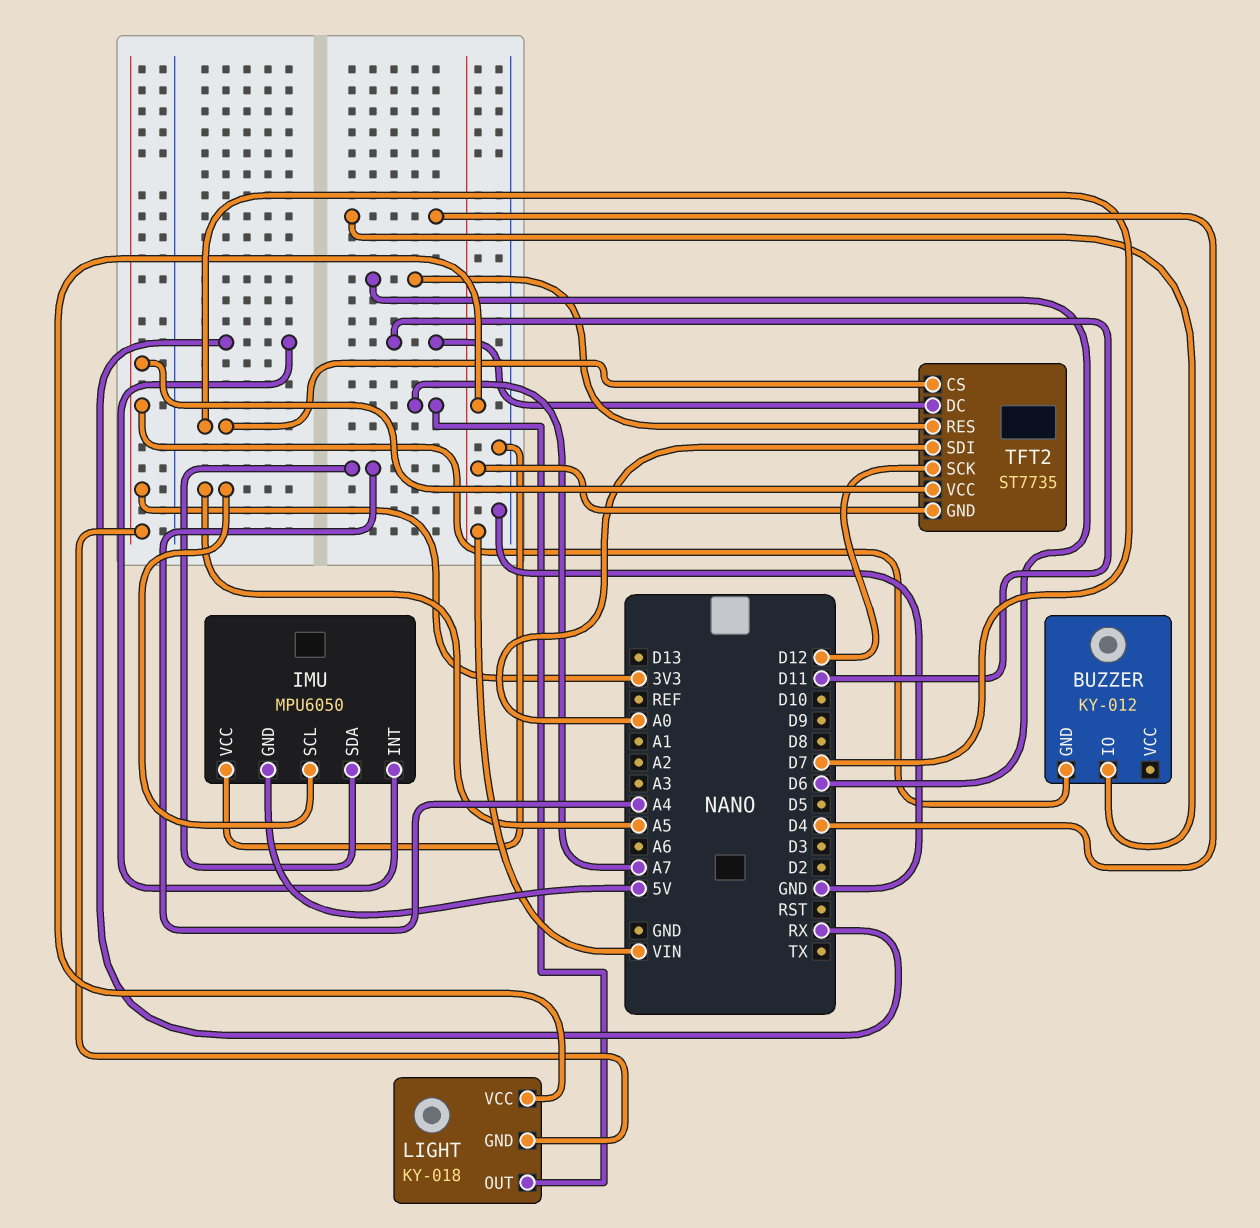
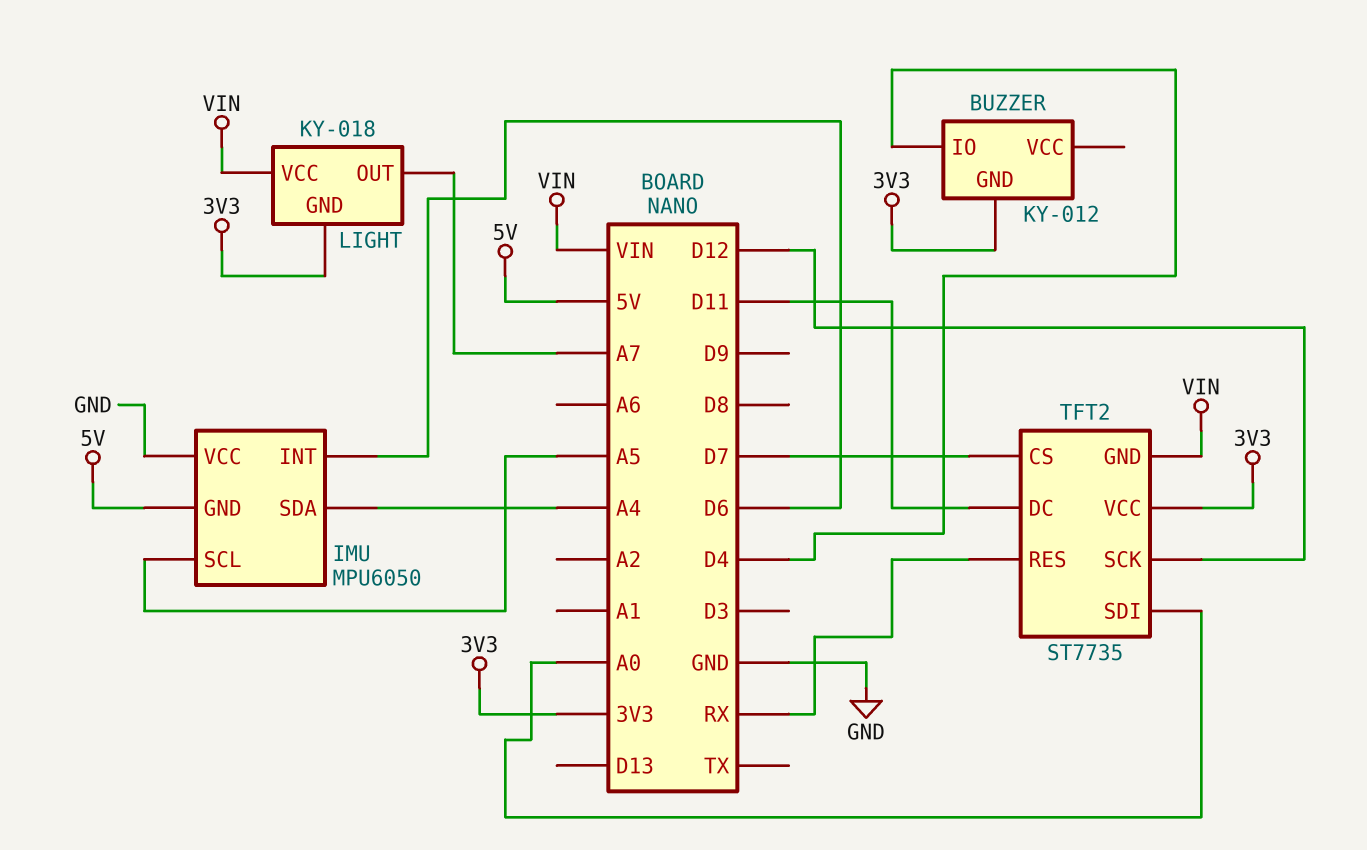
IMU pin INT: RX -> D6
TFT2 pin RES: D6 -> RX

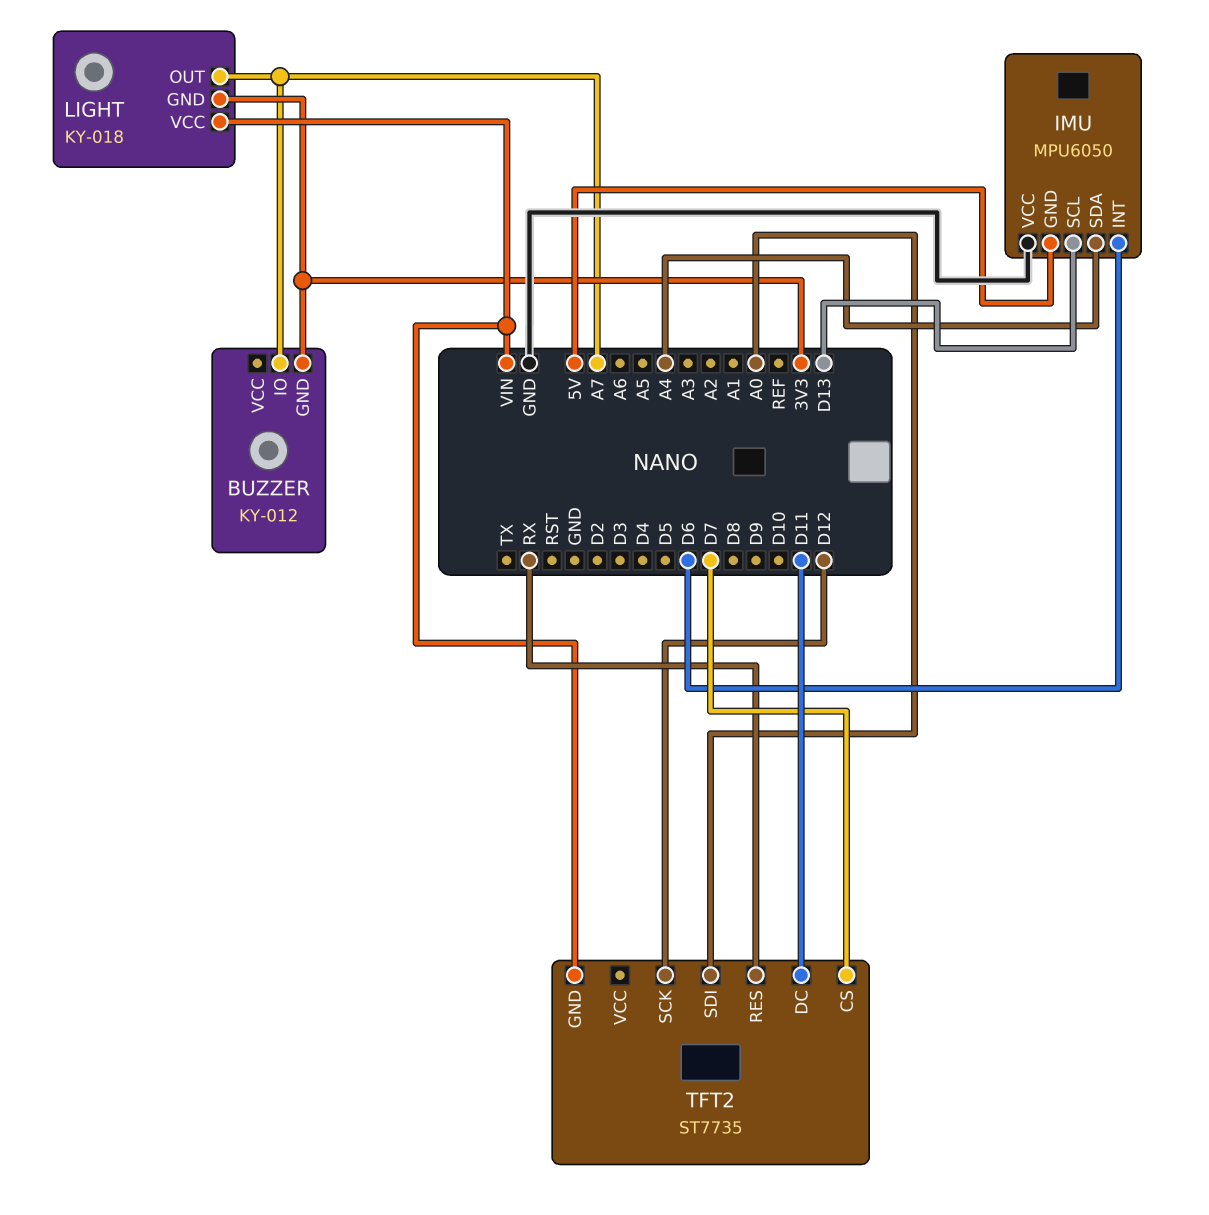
BUZZER pin IO: D4 -> A7
IMU pin SCL: A5 -> D13
TFT2 pin VCC: 3V3 -> none

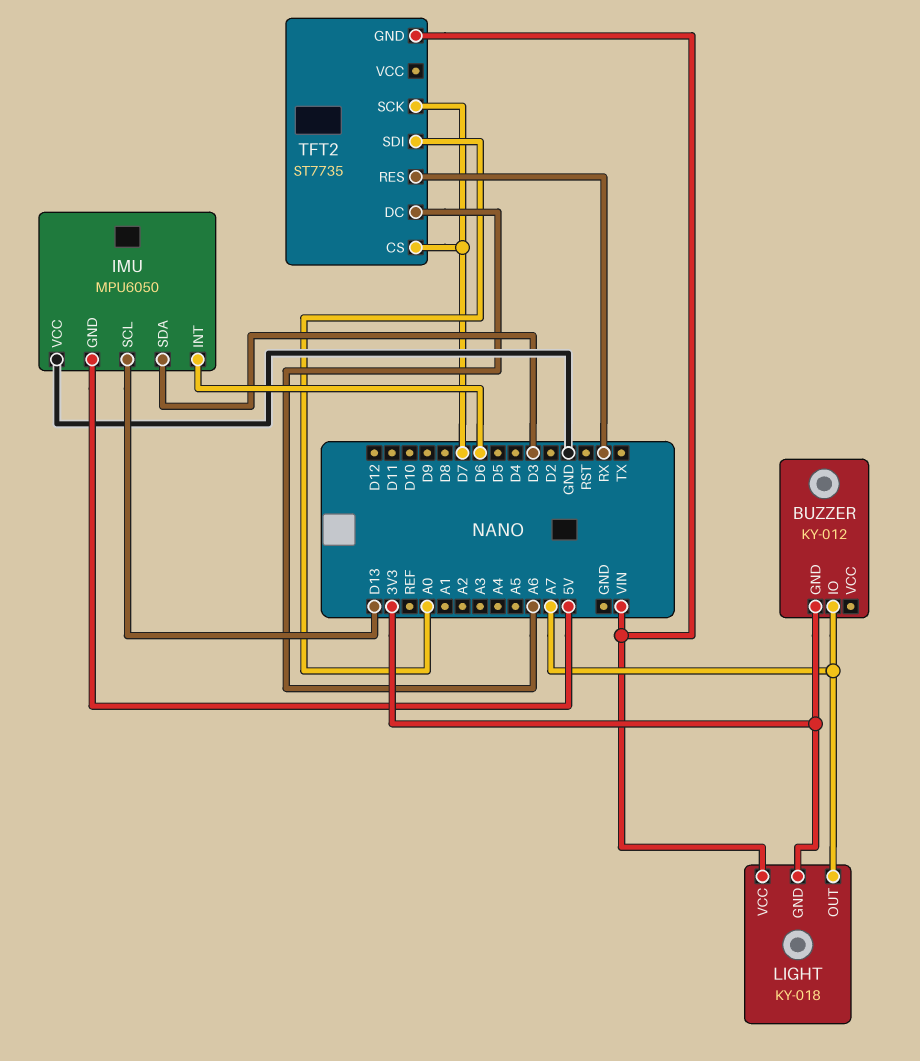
IMU pin SDA: A4 -> D3
TFT2 pin DC: D11 -> A6
TFT2 pin SCK: D12 -> D7

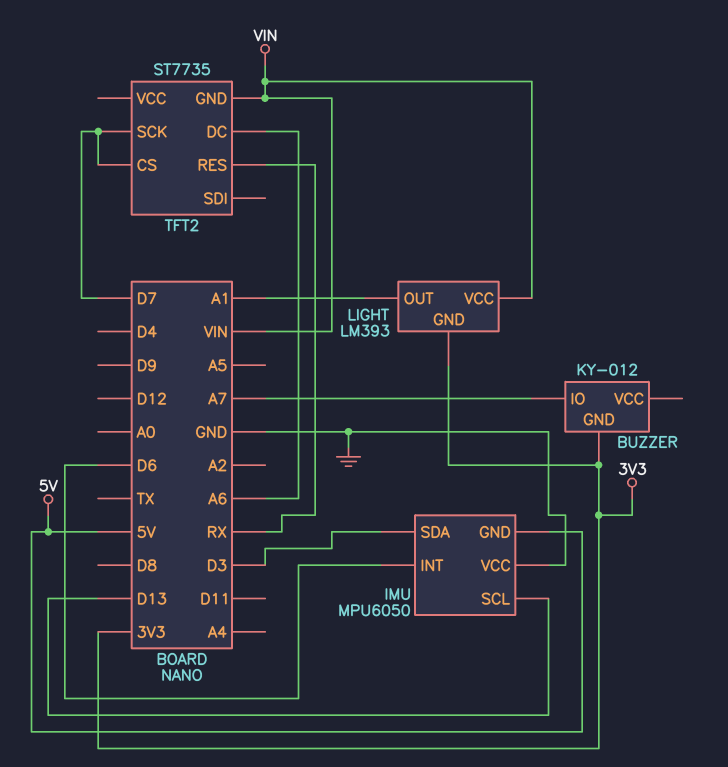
LIGHT: KY-018 -> LM393
LIGHT pin OUT: A7 -> A1
TFT2 pin SDI: A0 -> none

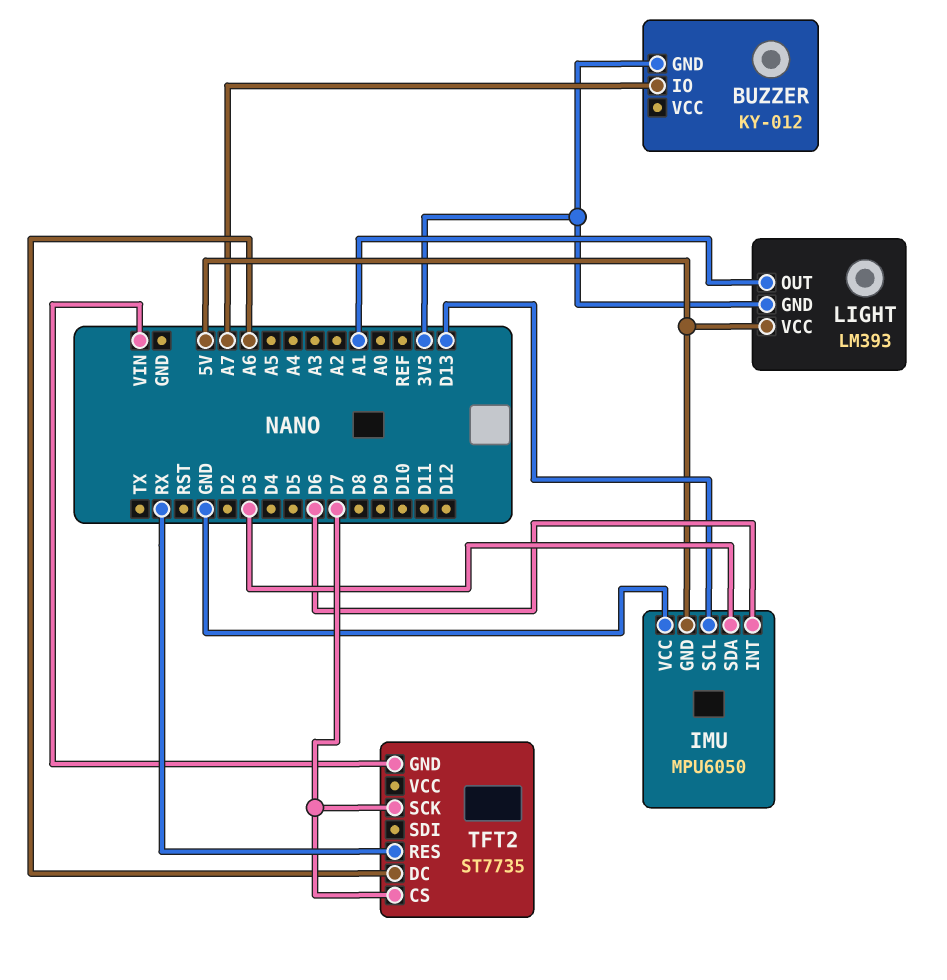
LIGHT pin VCC: VIN -> 5V

